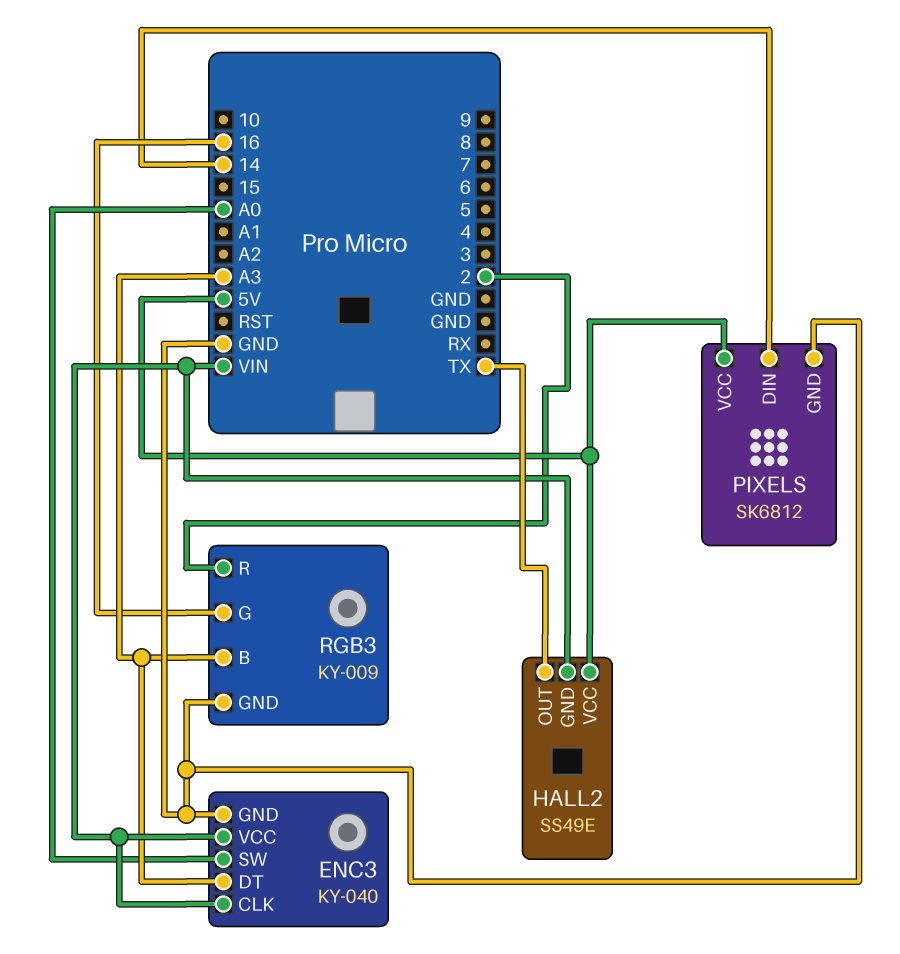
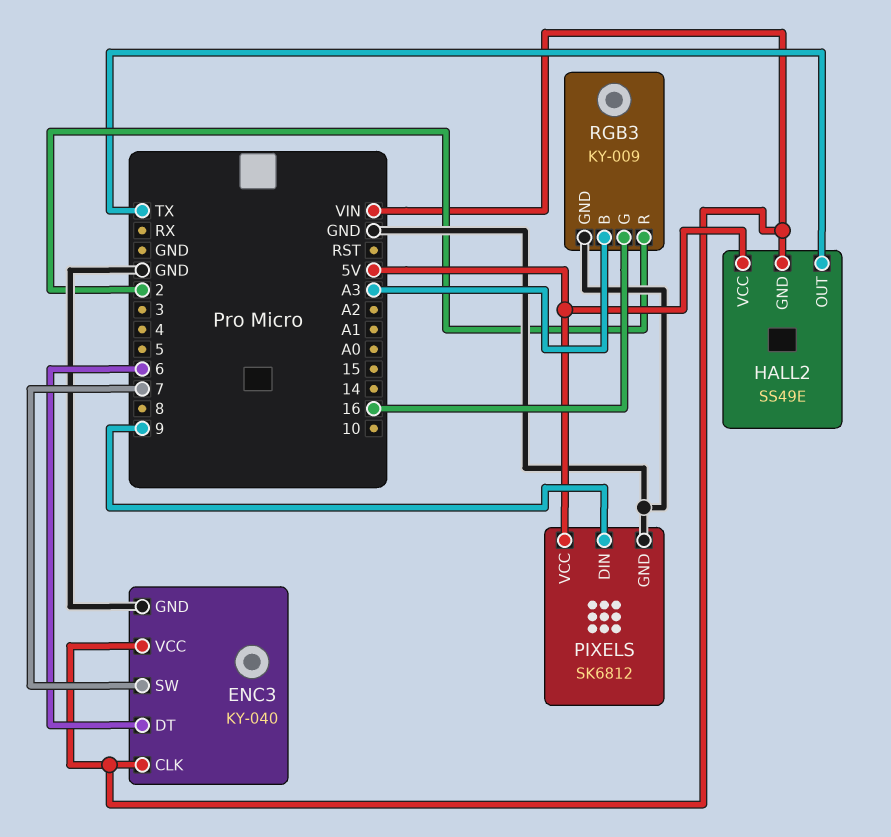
ENC3 pin DT: A3 -> 6
ENC3 pin SW: A0 -> 7
PIXELS pin DIN: 14 -> 9

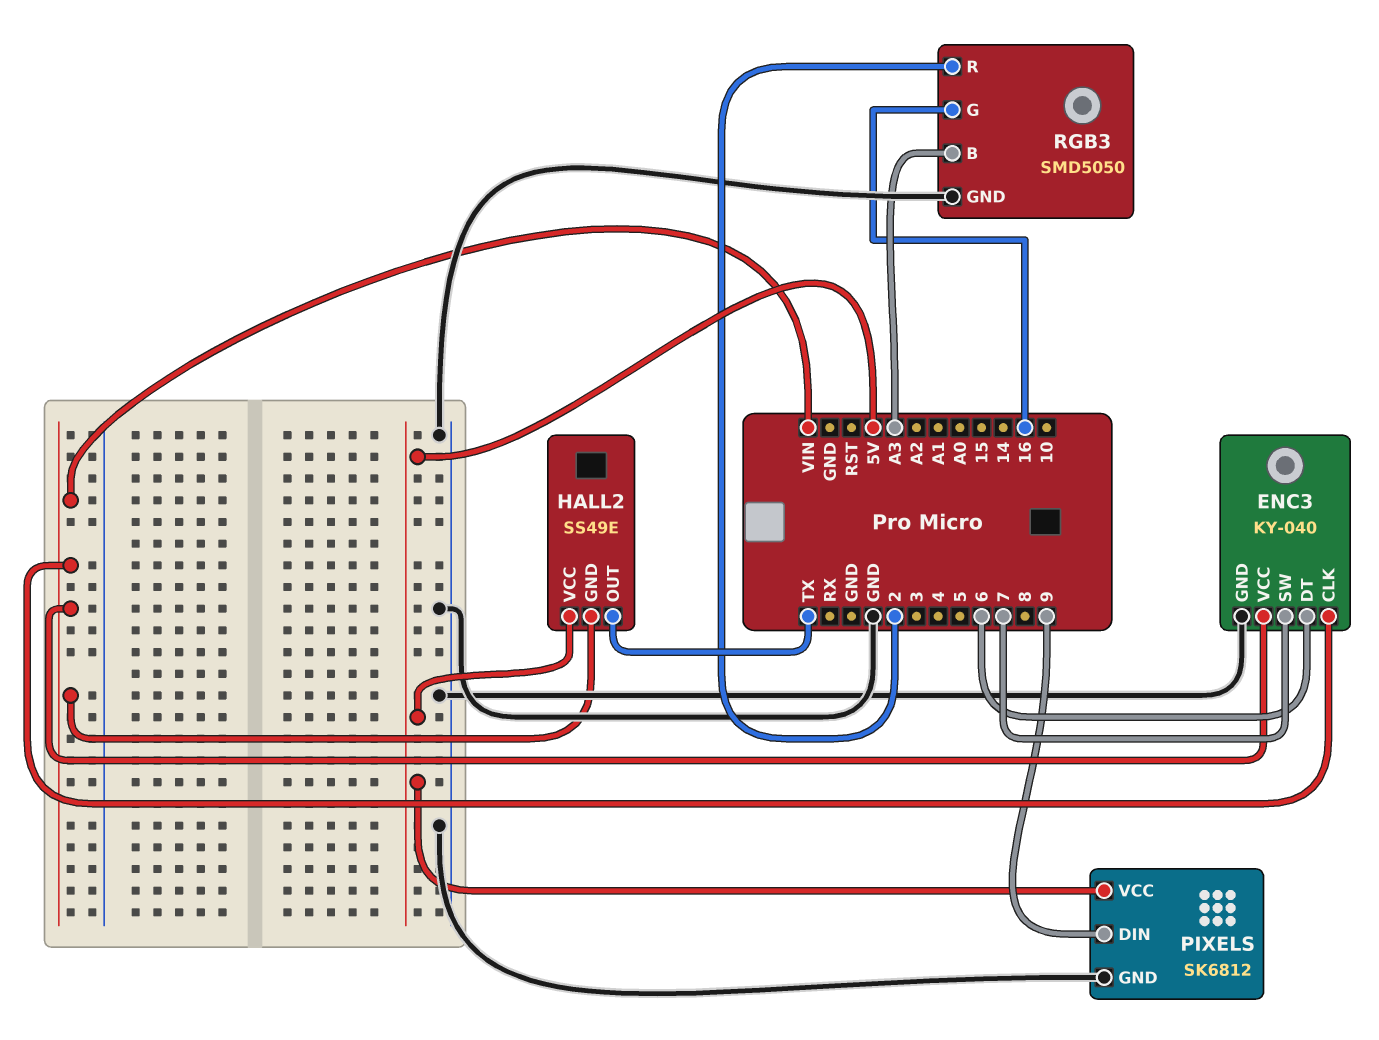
RGB3: KY-009 -> SMD5050

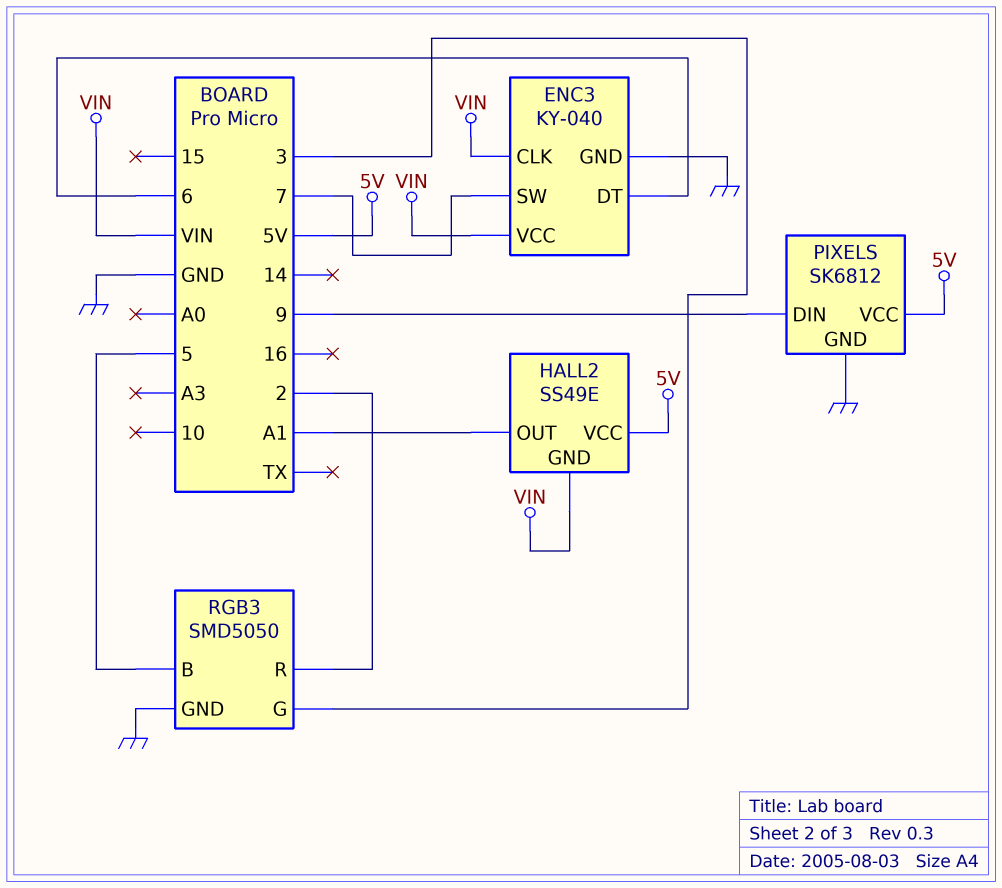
HALL2 pin OUT: TX -> A1
RGB3 pin B: A3 -> 5
RGB3 pin G: 16 -> 3

